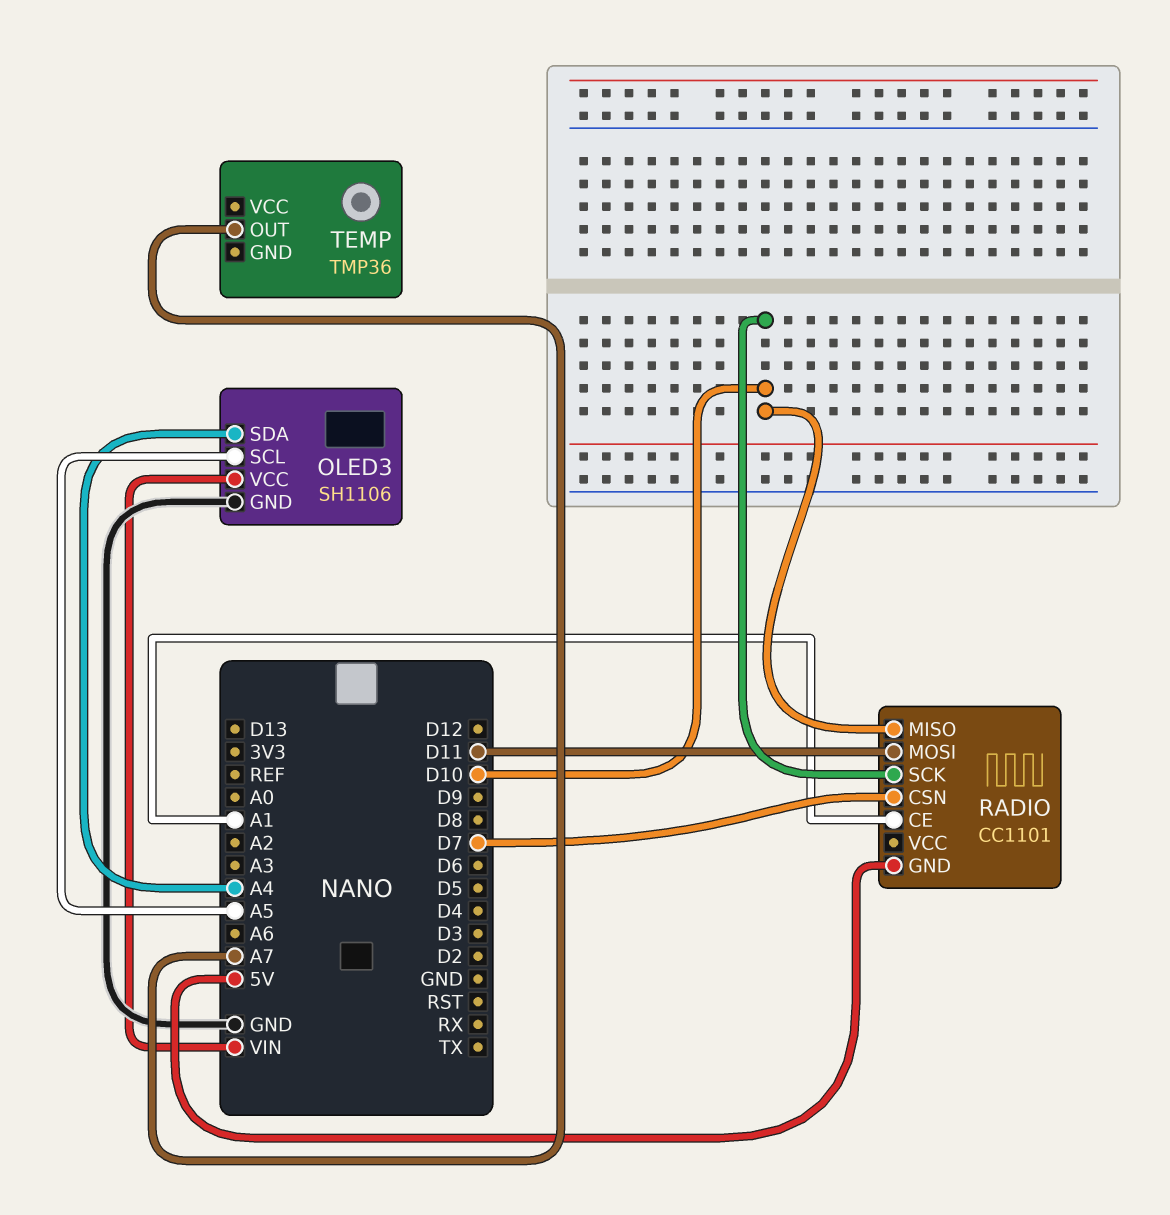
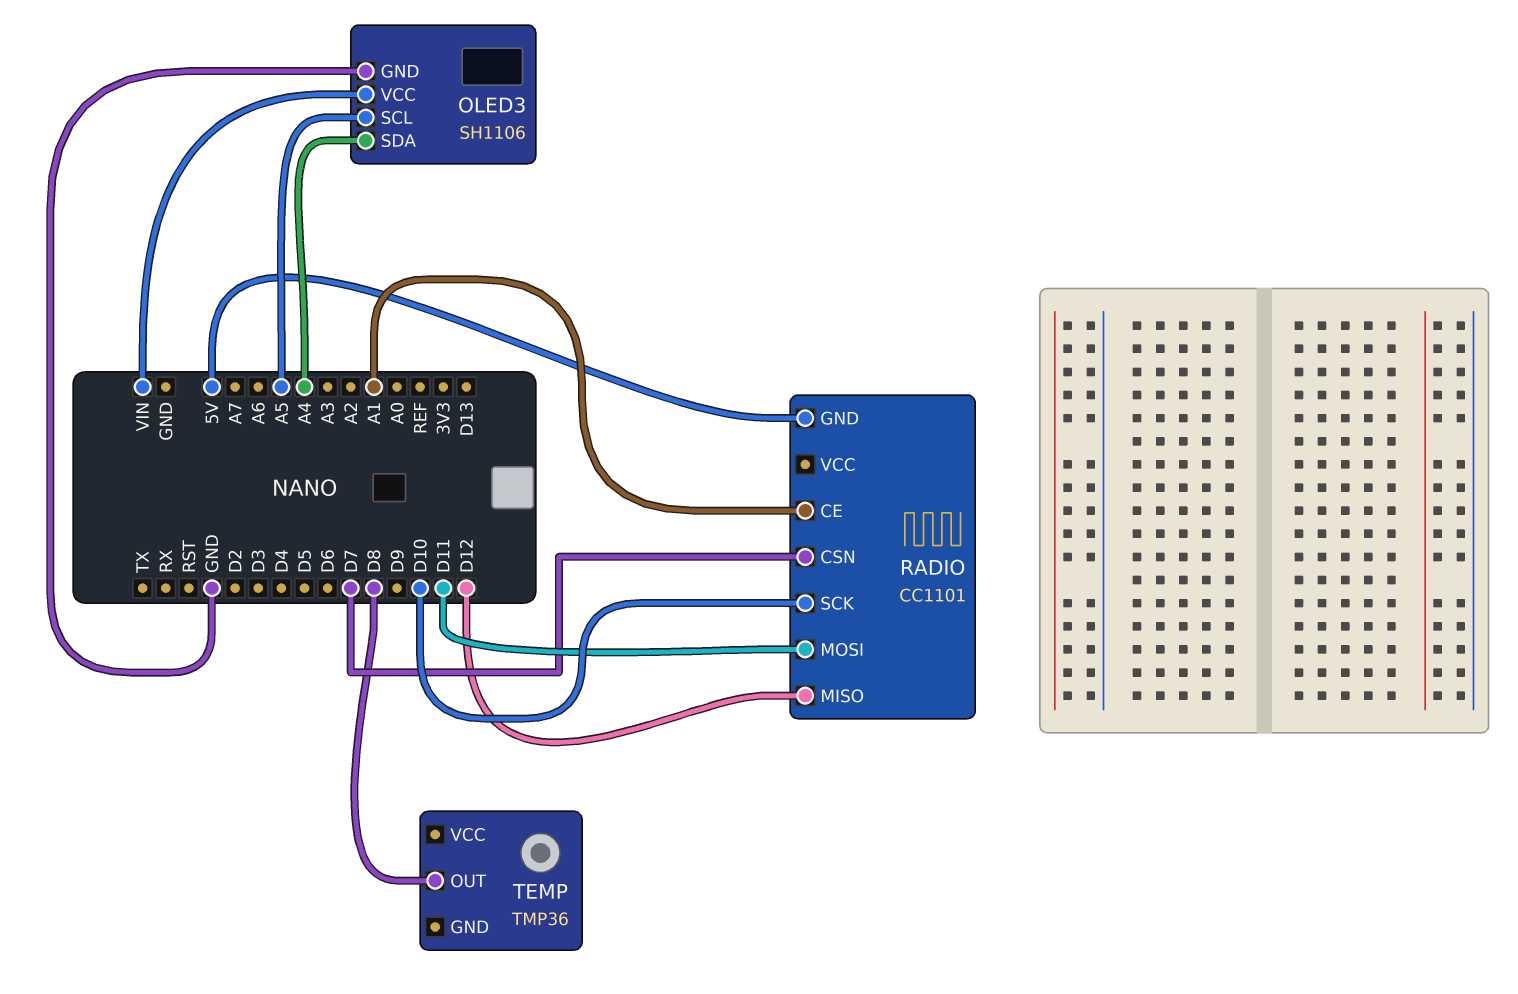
RADIO pin MISO: D10 -> D12
TEMP pin OUT: A7 -> D8

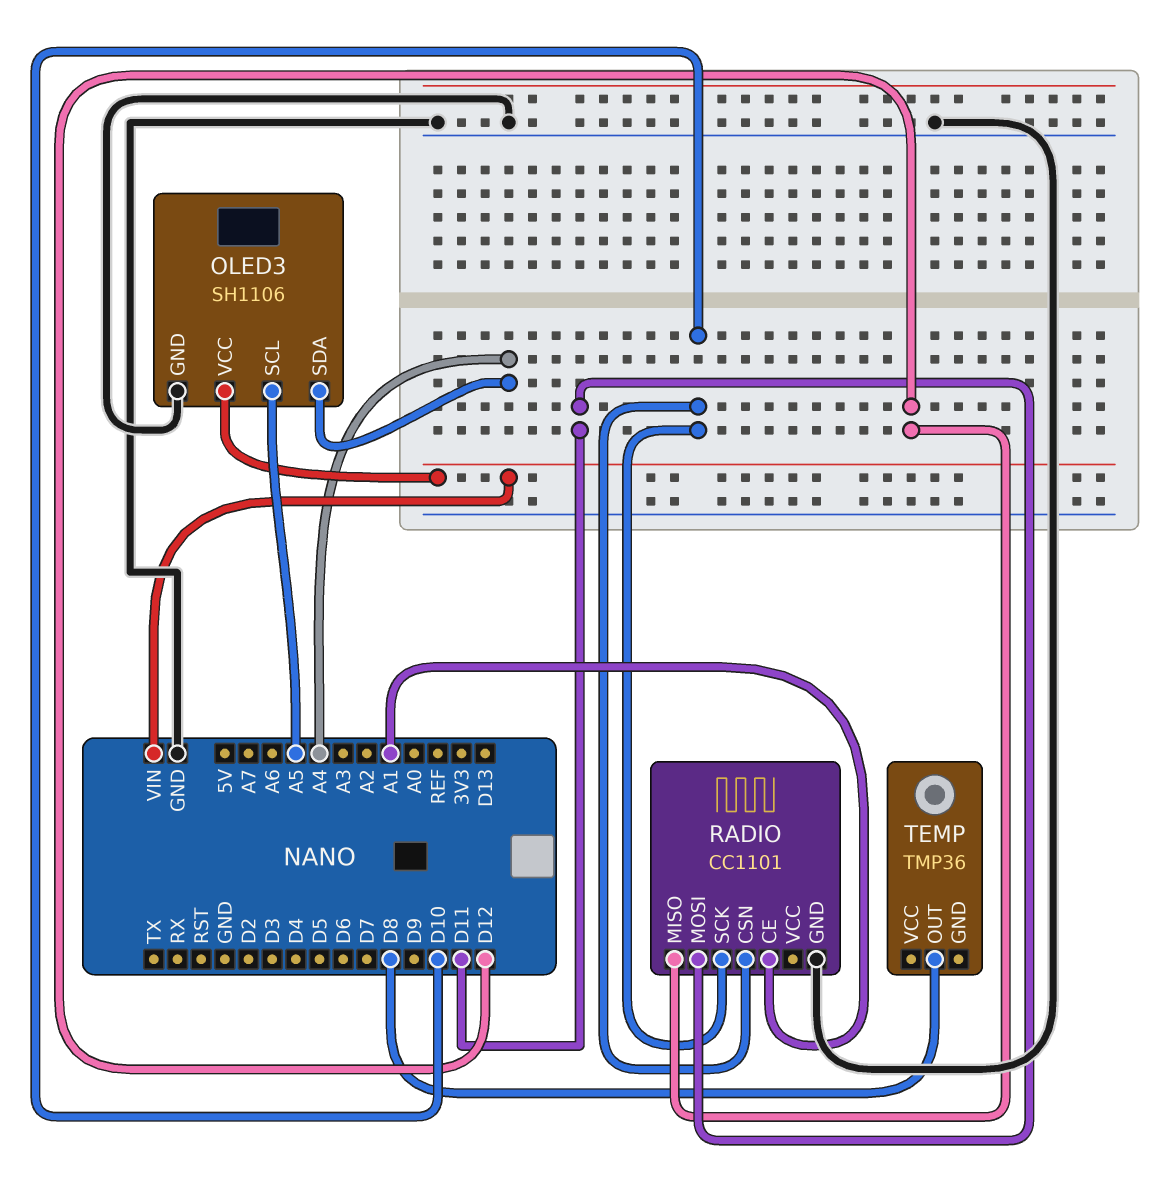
RADIO pin CSN: D7 -> D10
RADIO pin GND: 5V -> GND

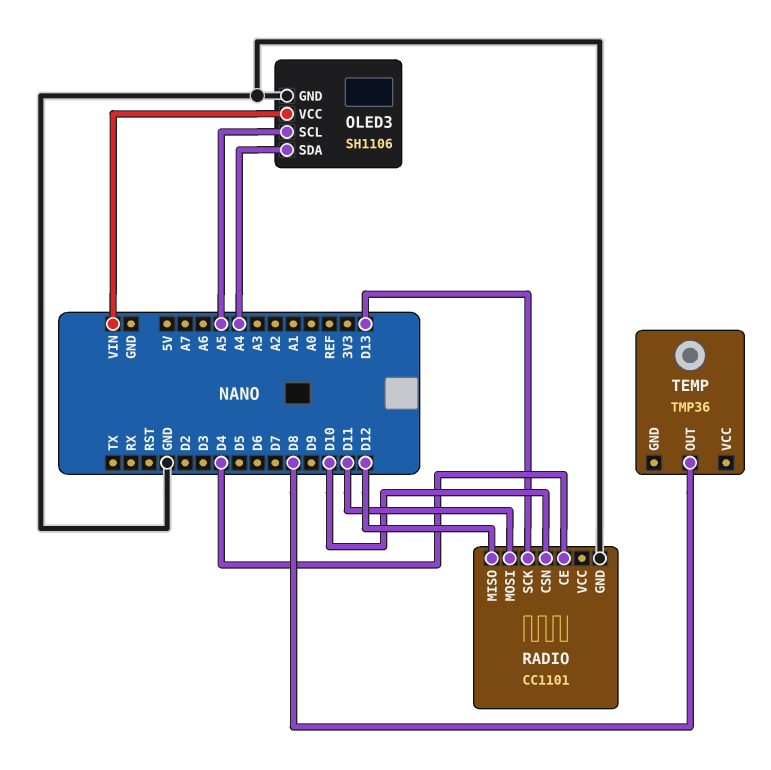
RADIO pin CE: A1 -> D4
RADIO pin SCK: D10 -> D13

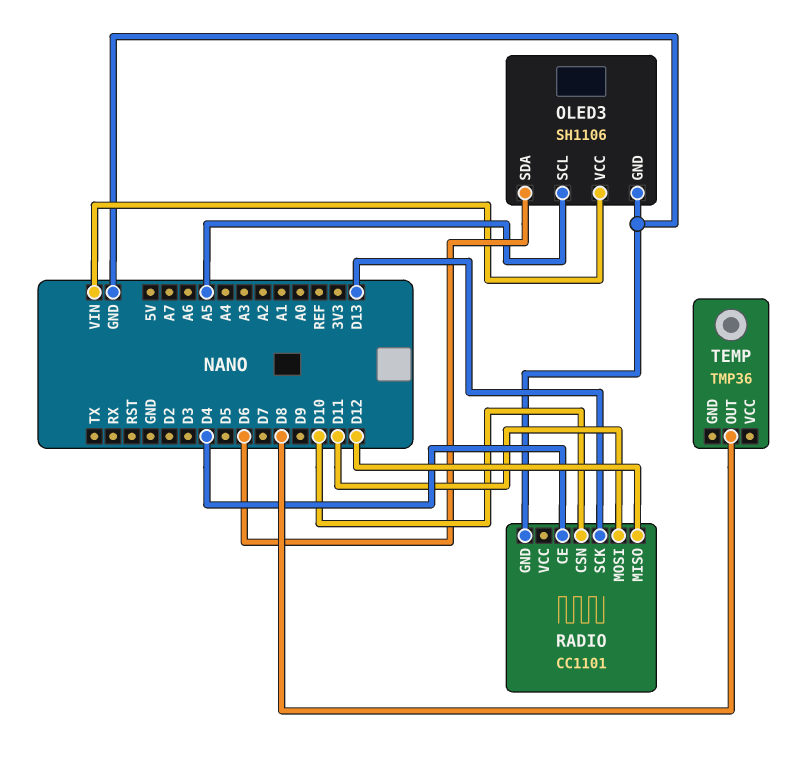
OLED3 pin SDA: A4 -> D6

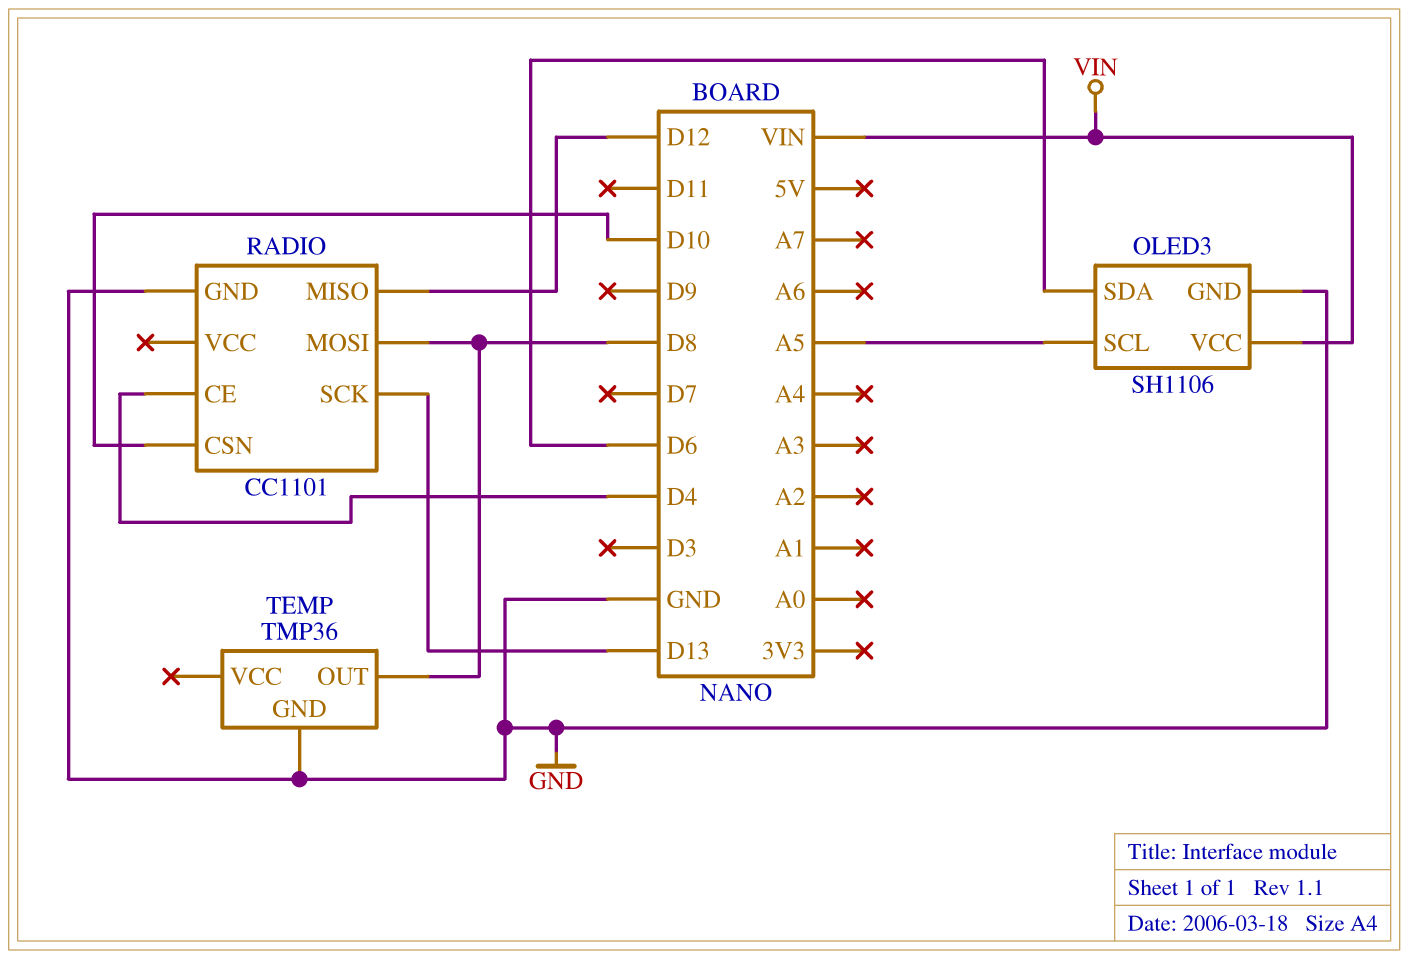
RADIO pin MOSI: D11 -> D8
TEMP pin GND: none -> GND

